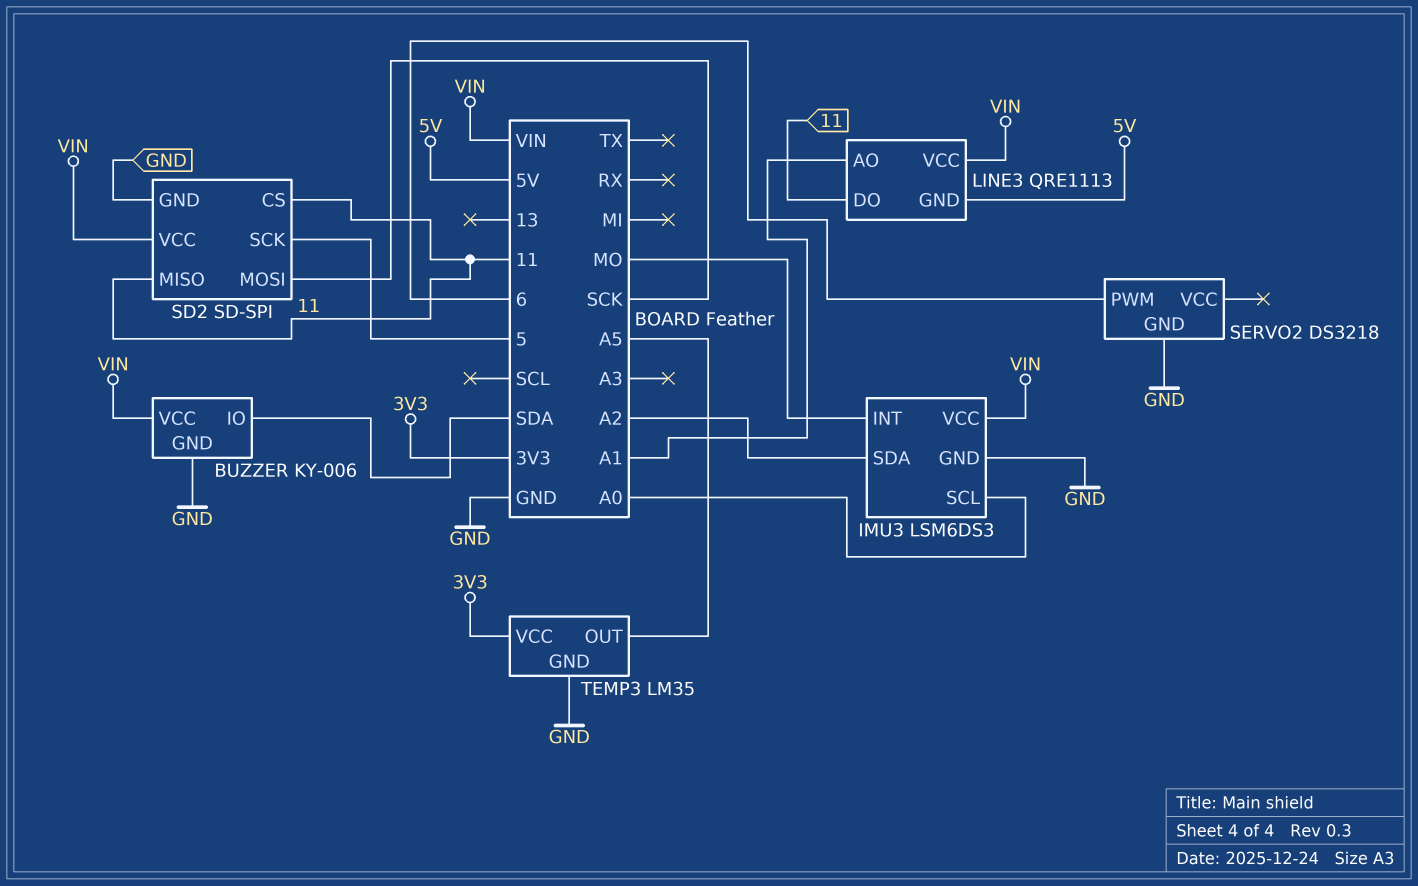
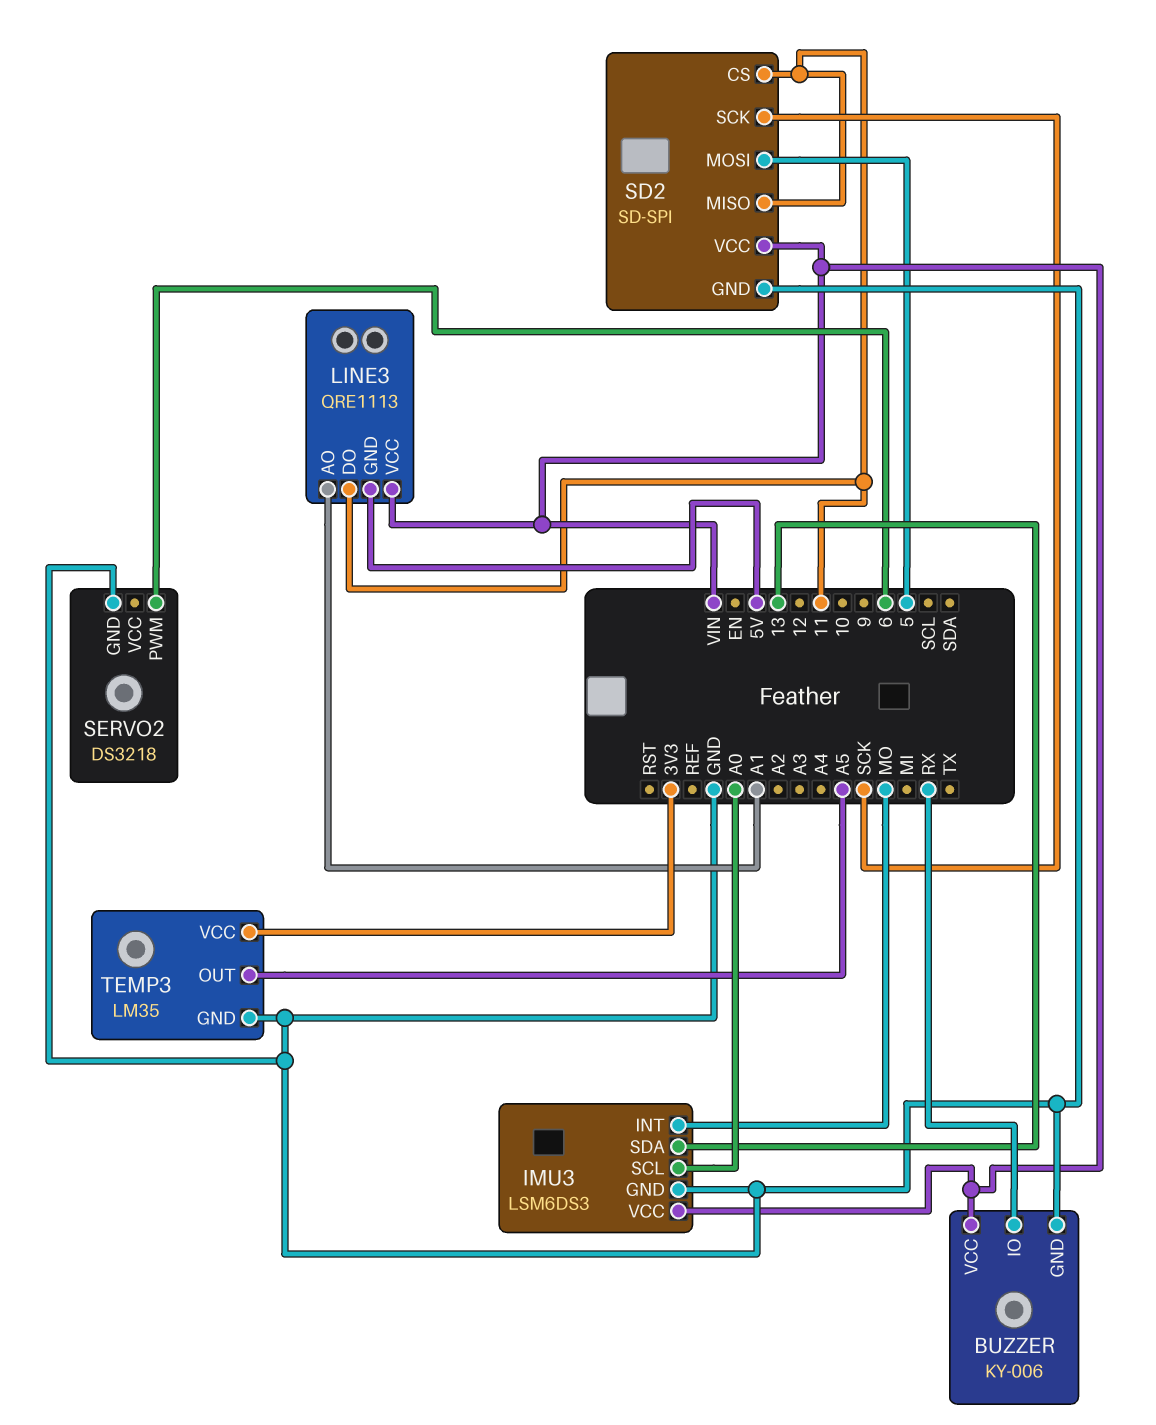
BUZZER pin IO: SDA -> RX
IMU3 pin SDA: A2 -> 13
SD2 pin MOSI: SCK -> 5
SD2 pin SCK: 5 -> SCK

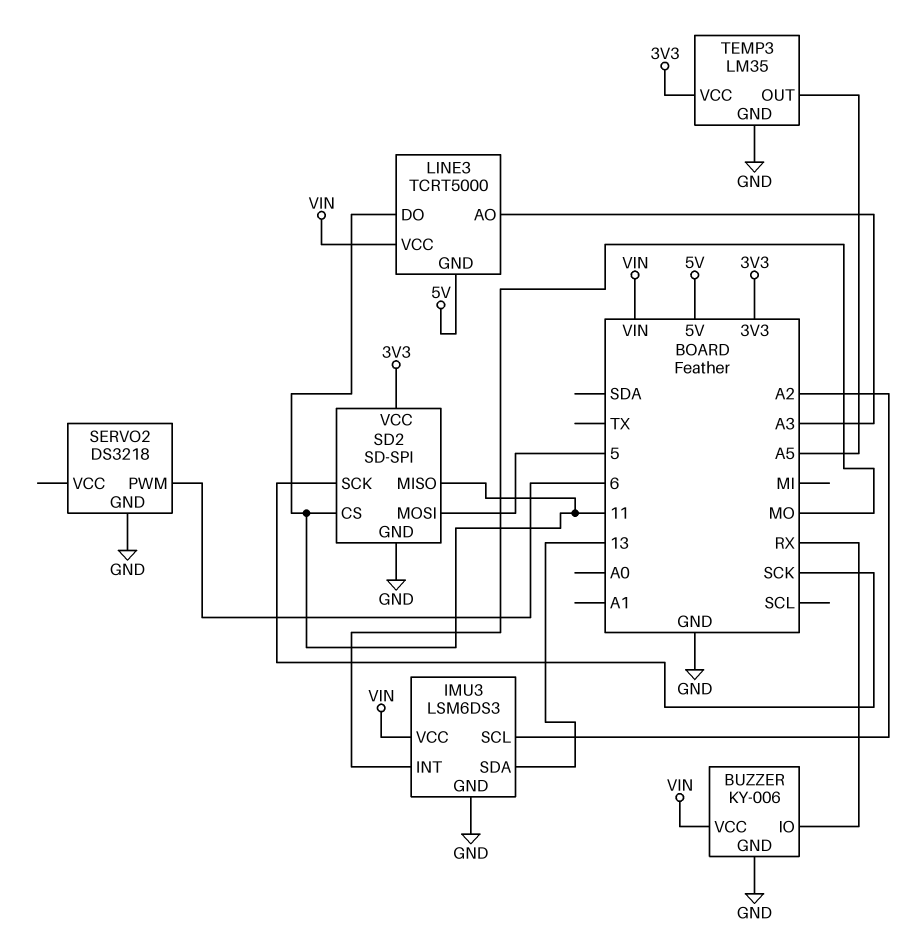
IMU3 pin SCL: A0 -> A2
LINE3: QRE1113 -> TCRT5000
LINE3 pin AO: A1 -> A3
SD2 pin VCC: VIN -> 3V3

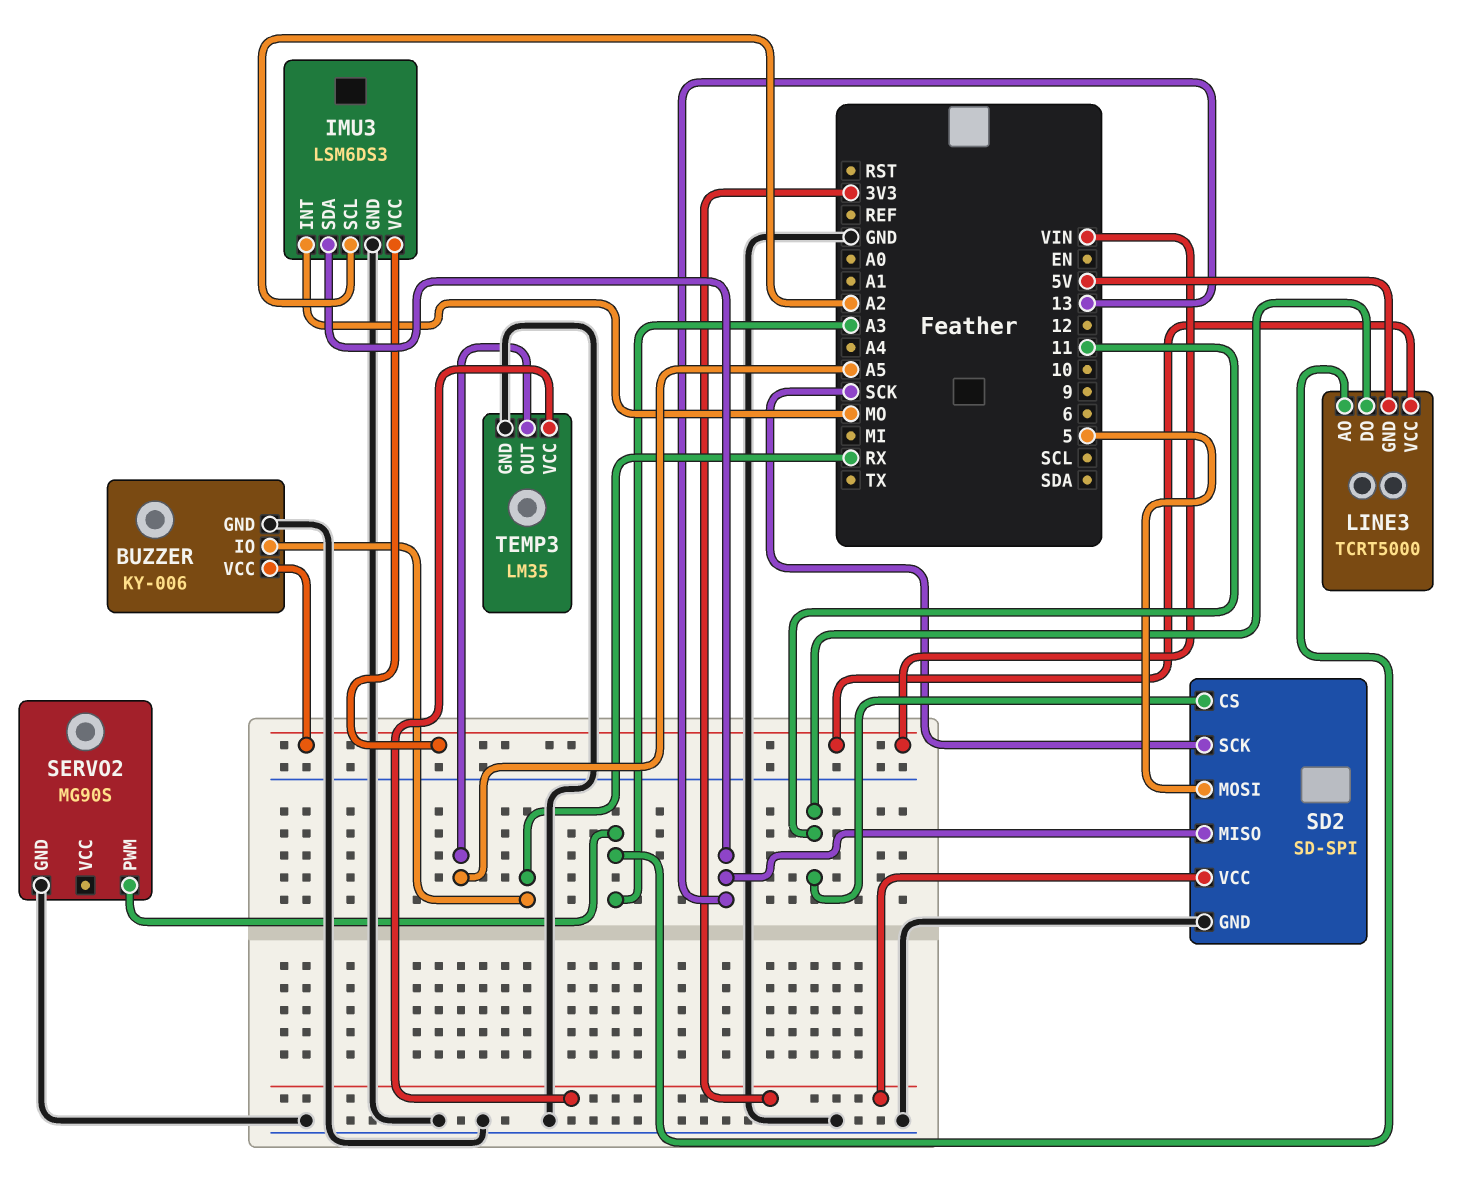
SD2 pin MISO: 11 -> 13
SERVO2: DS3218 -> MG90S
SERVO2 pin PWM: 6 -> A3

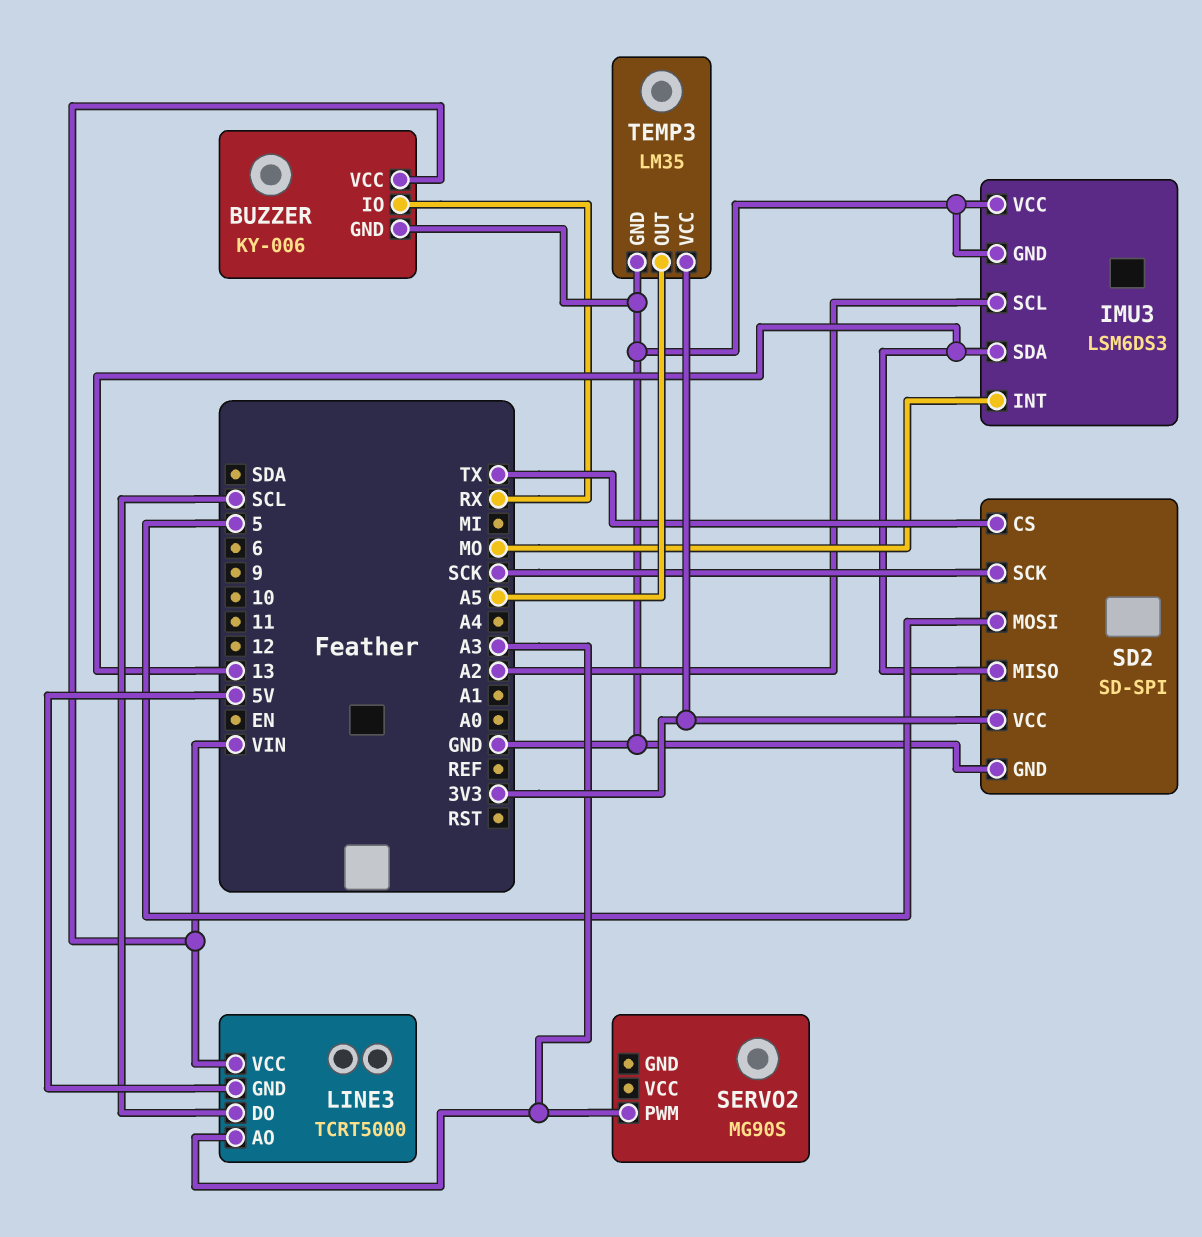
IMU3 pin VCC: VIN -> GND
LINE3 pin DO: 11 -> SCL
SD2 pin CS: 11 -> TX
SERVO2 pin GND: GND -> none

